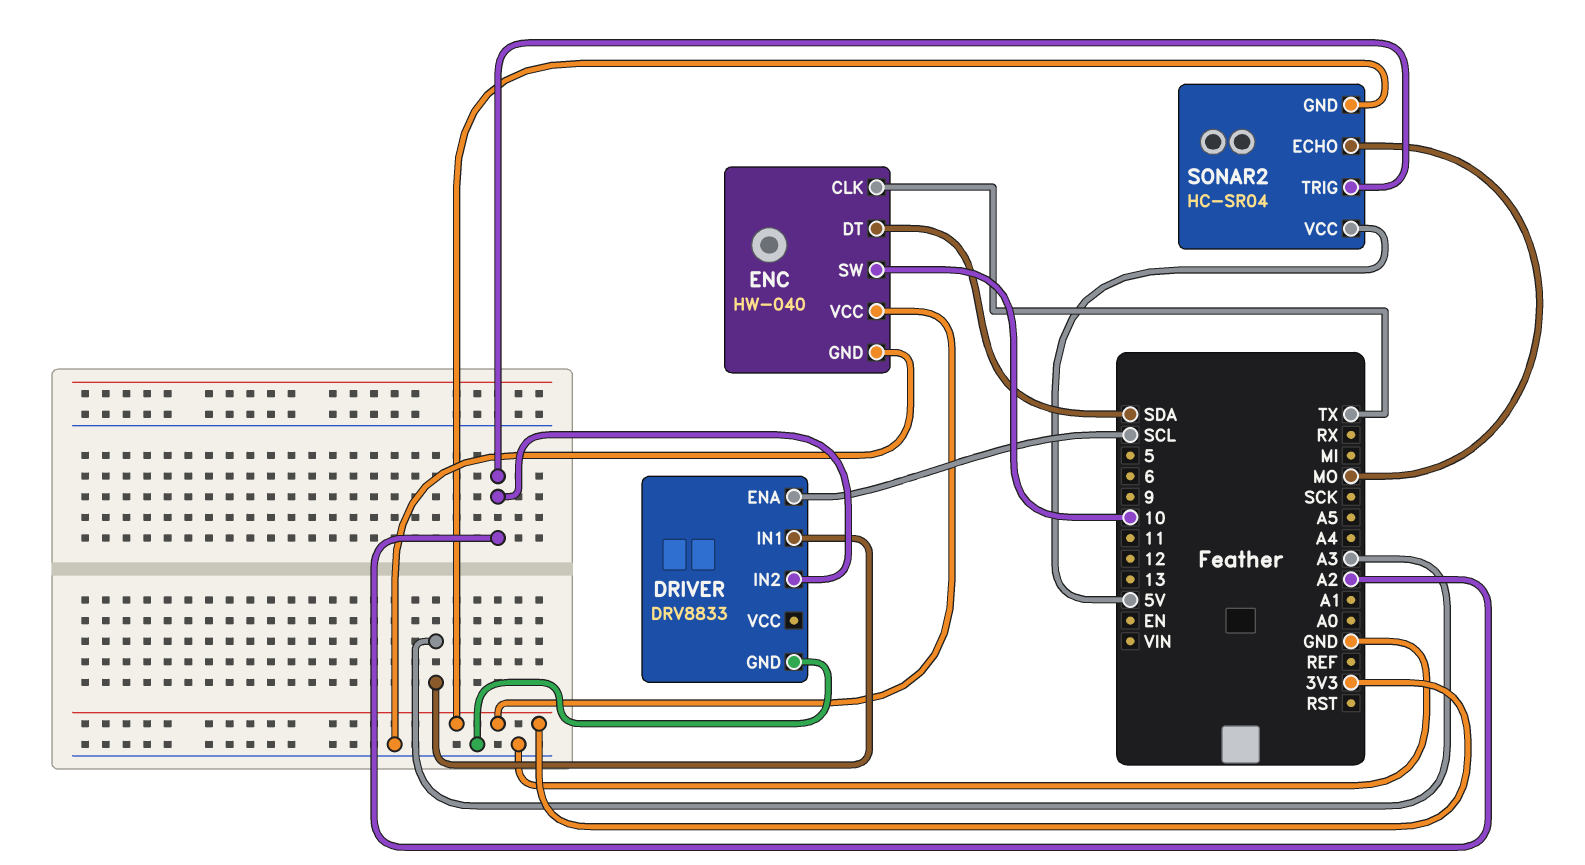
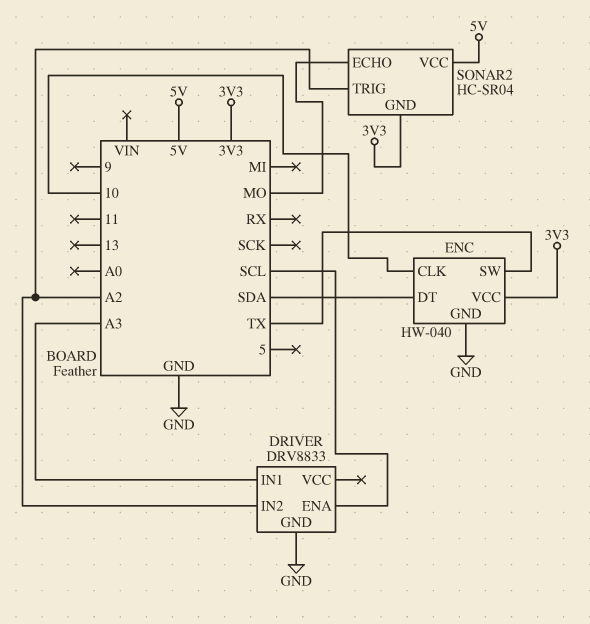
ENC pin CLK: TX -> 10
ENC pin SW: 10 -> TX

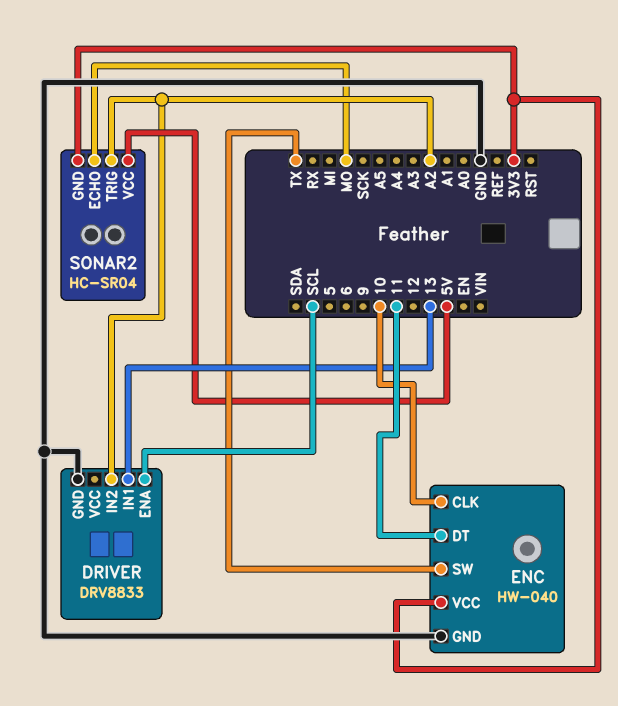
DRIVER pin IN1: A3 -> 13
ENC pin DT: SDA -> 11

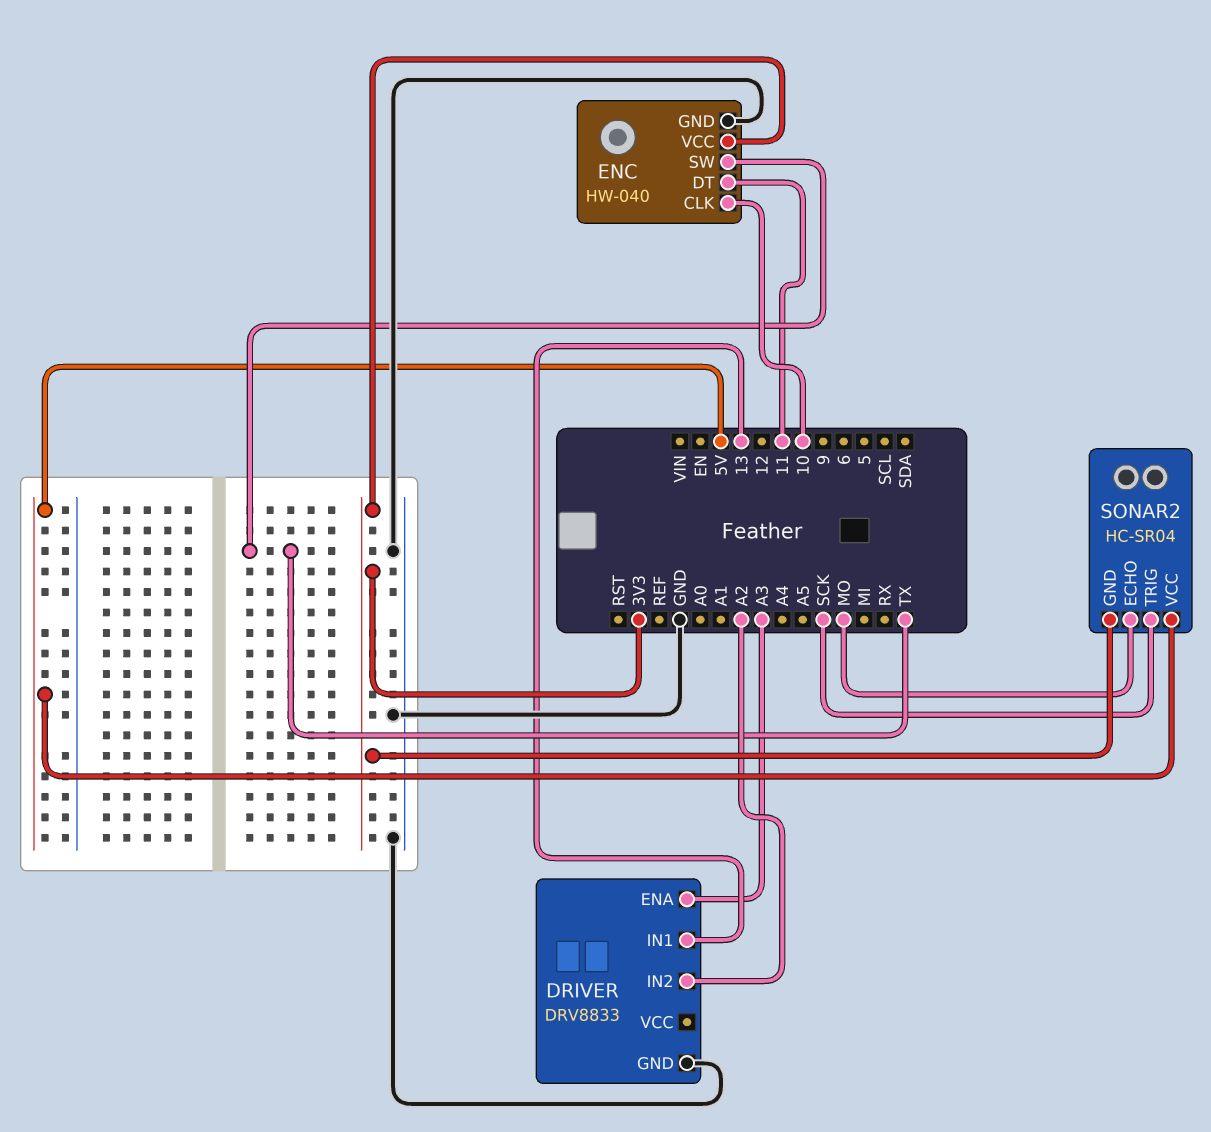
DRIVER pin ENA: SCL -> A3
SONAR2 pin TRIG: A2 -> SCK

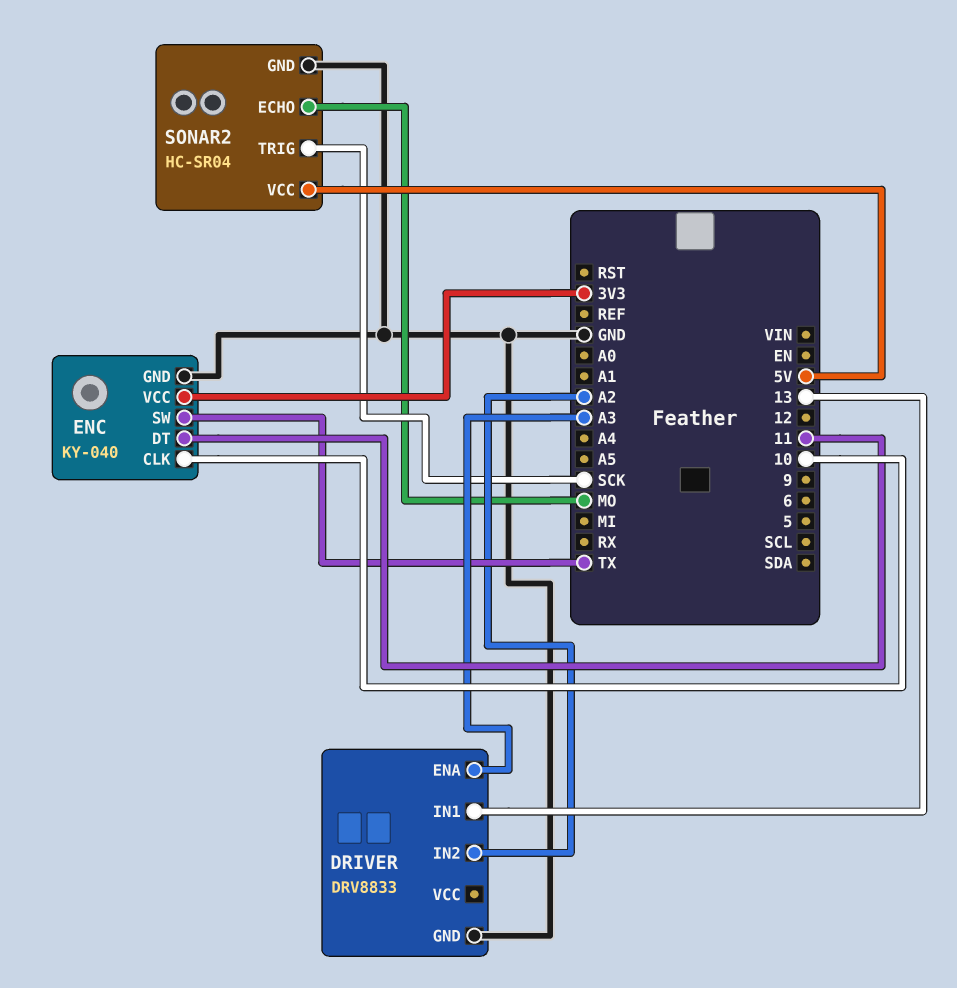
ENC: HW-040 -> KY-040
SONAR2 pin GND: 3V3 -> GND

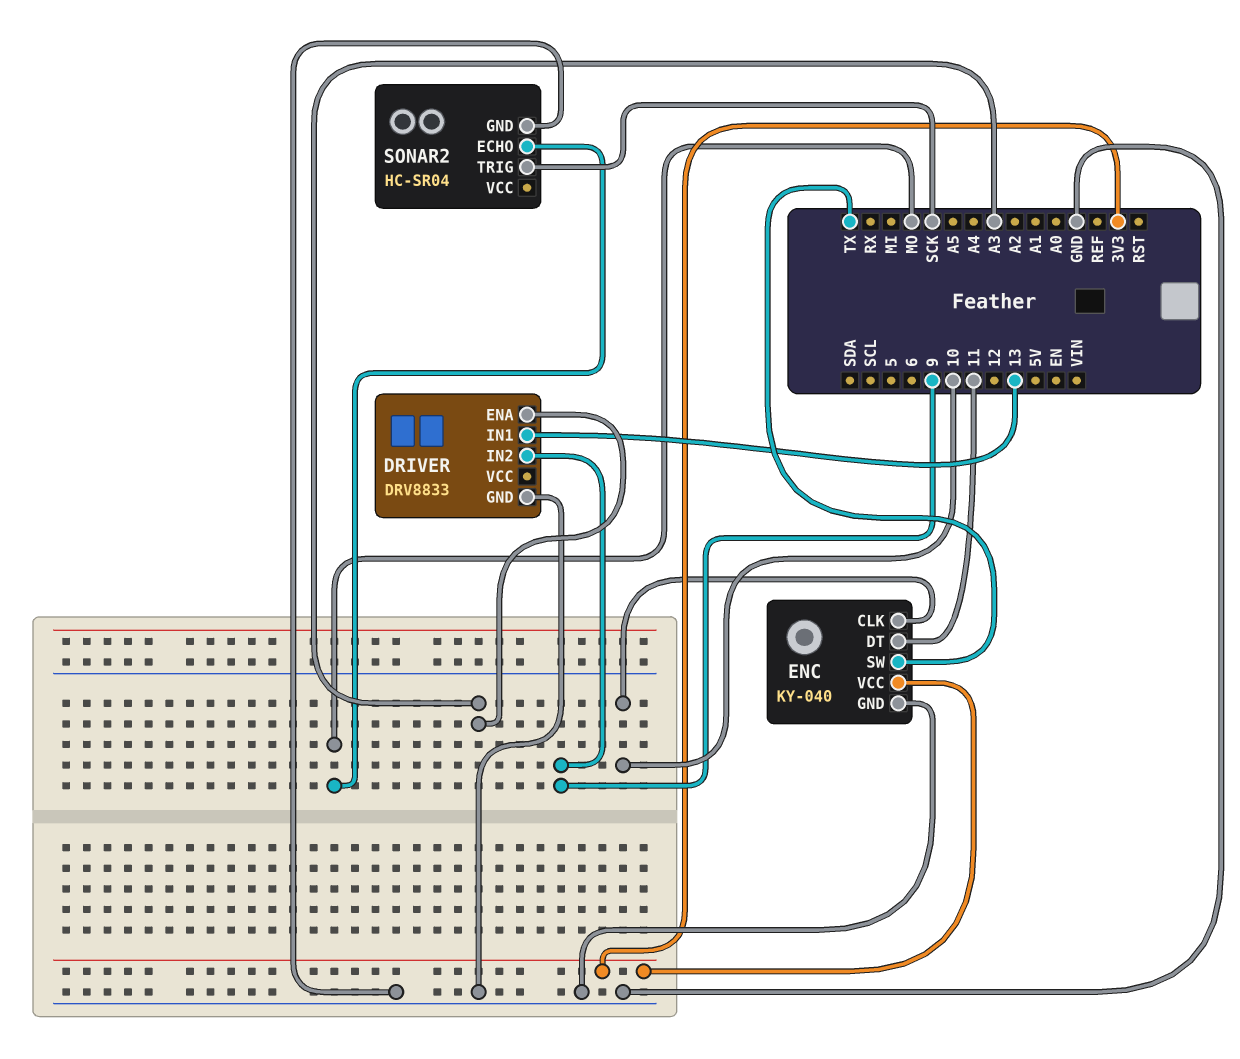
DRIVER pin IN2: A2 -> 9
SONAR2 pin VCC: 5V -> none

